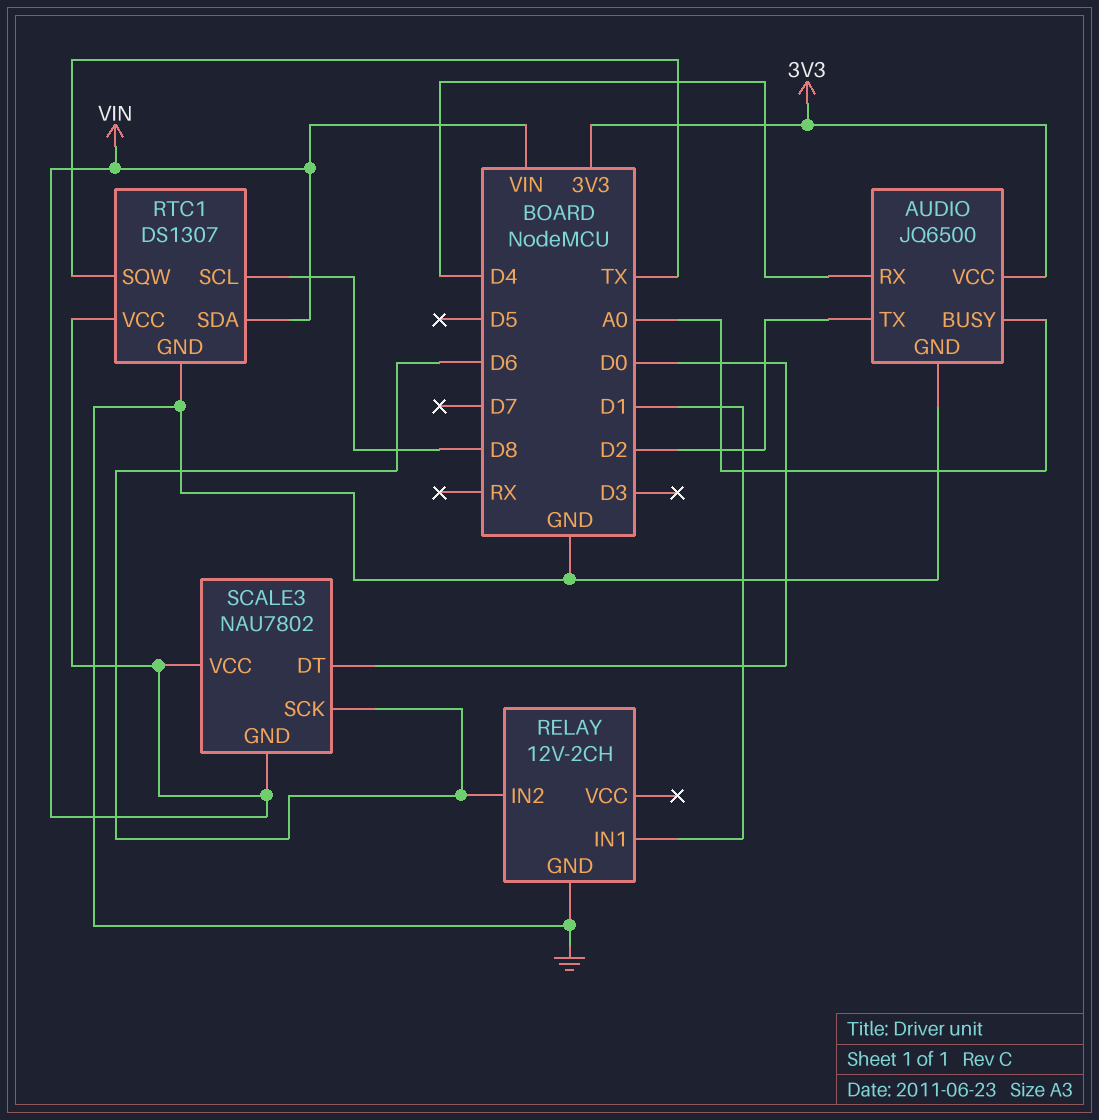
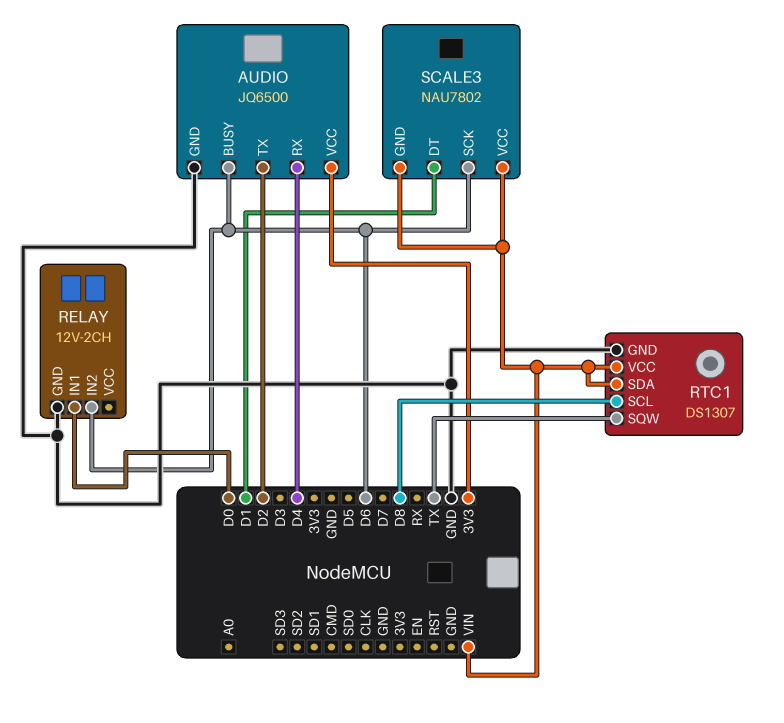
AUDIO pin BUSY: A0 -> D6
RELAY pin IN1: D1 -> D0
SCALE3 pin DT: D0 -> D1

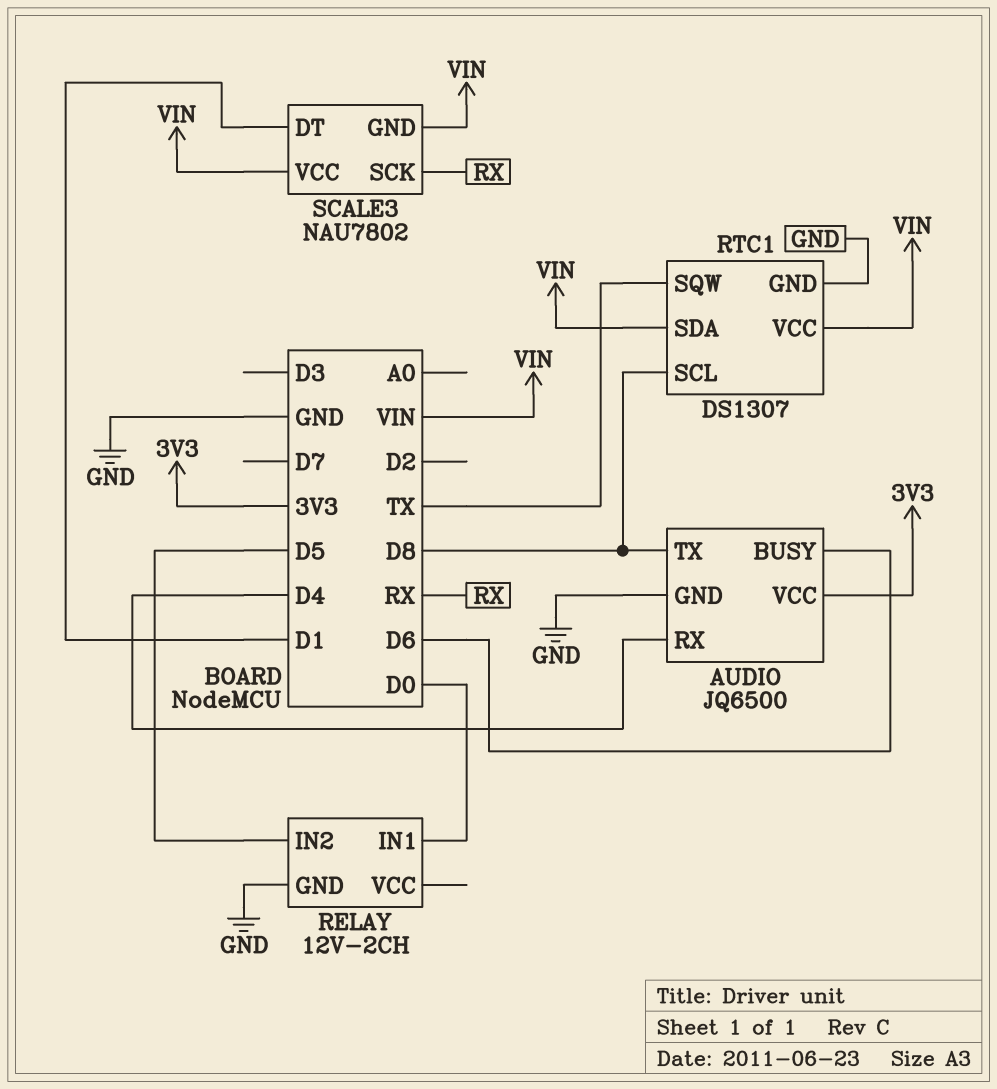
AUDIO pin TX: D2 -> D8
RELAY pin IN2: D6 -> D5
SCALE3 pin SCK: D6 -> RX

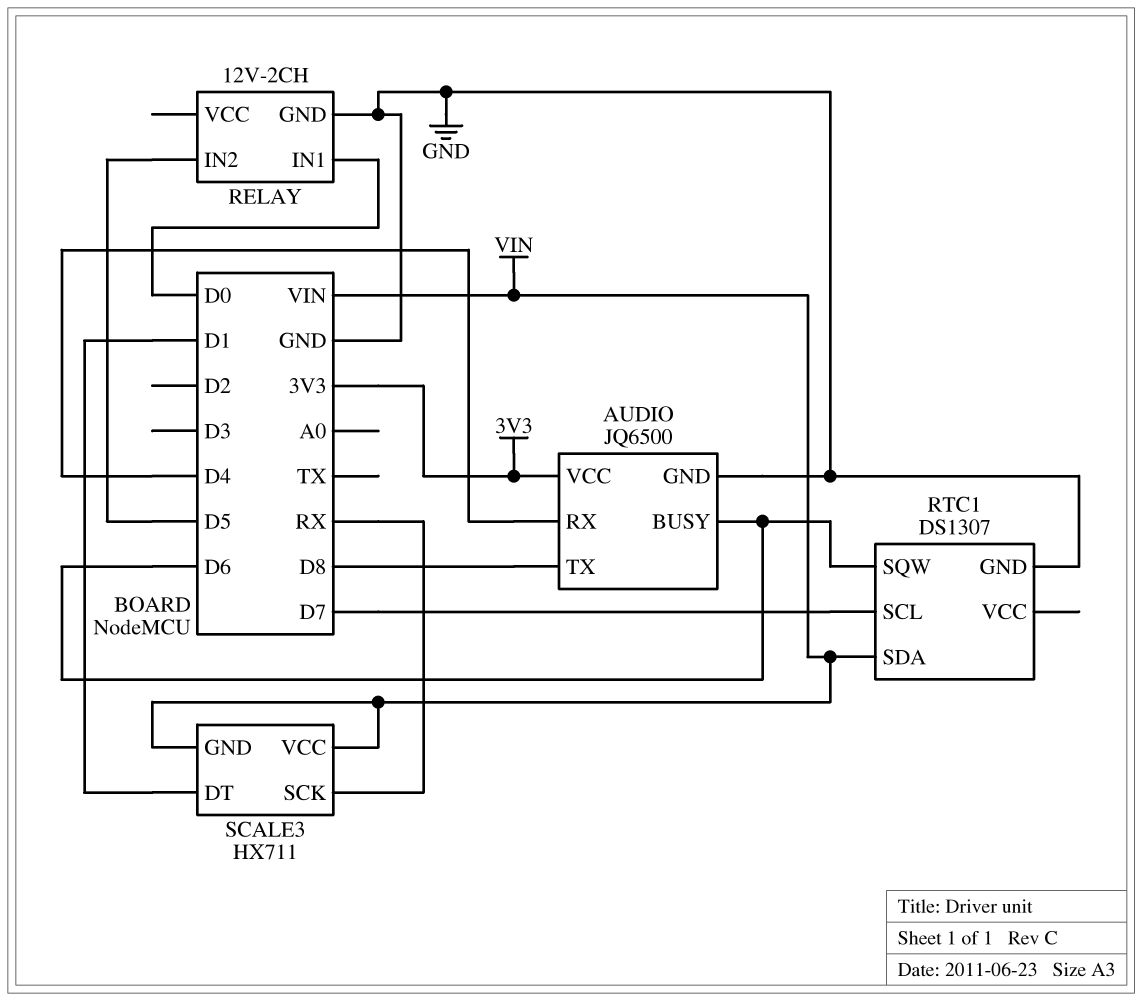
RTC1 pin SCL: D8 -> D7
RTC1 pin SQW: TX -> D6
RTC1 pin VCC: VIN -> none
SCALE3: NAU7802 -> HX711

